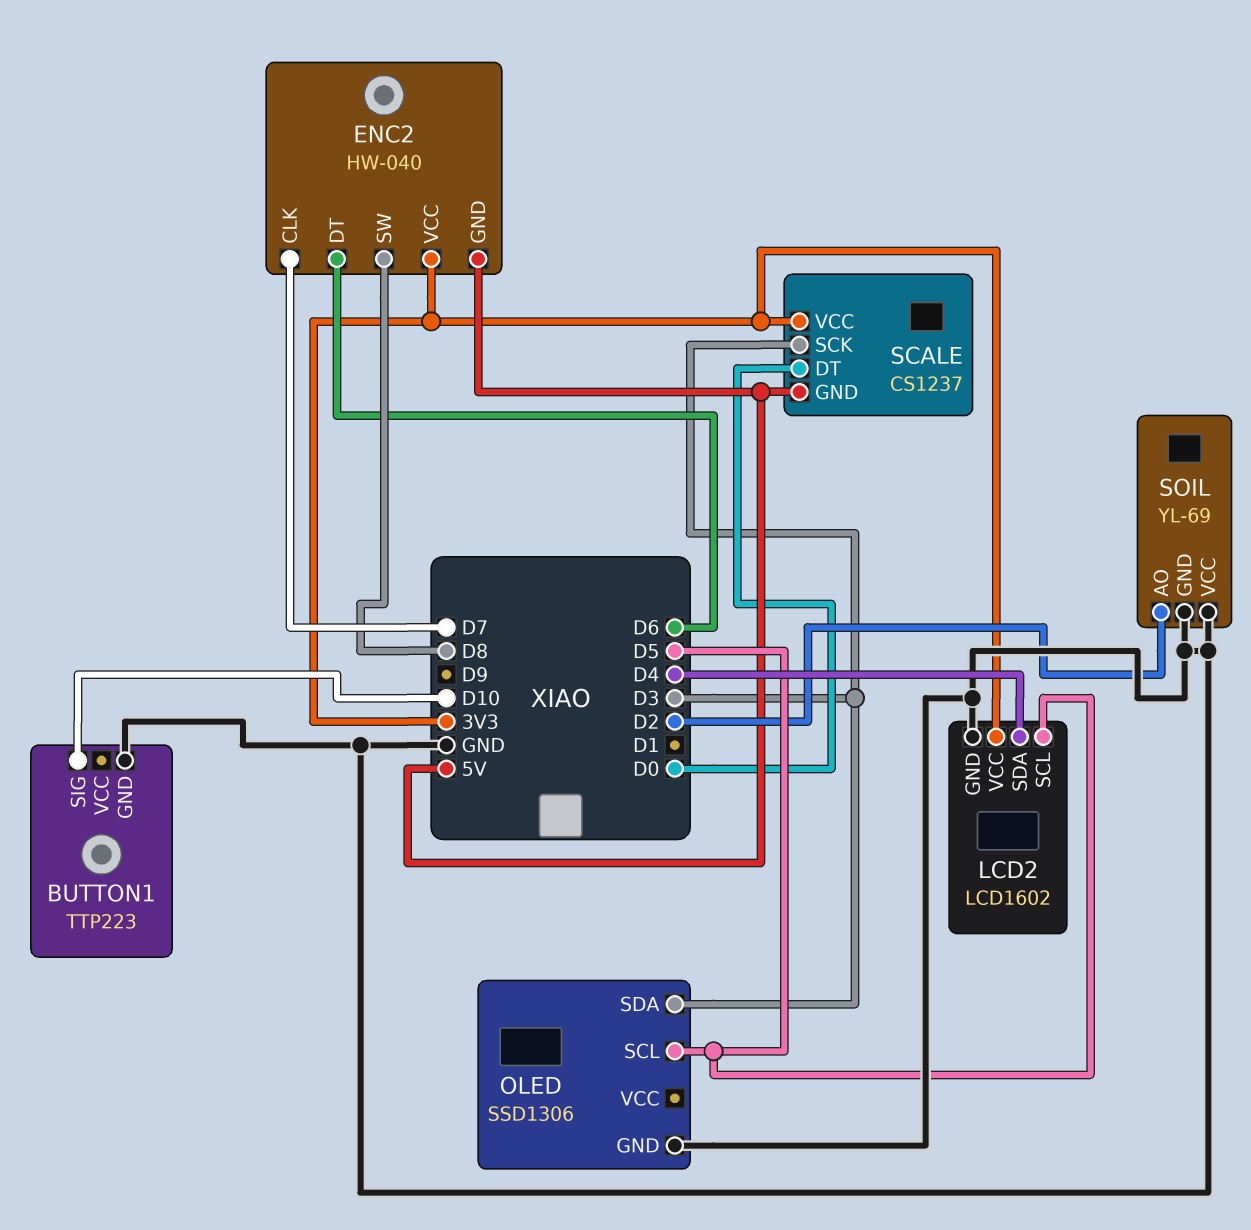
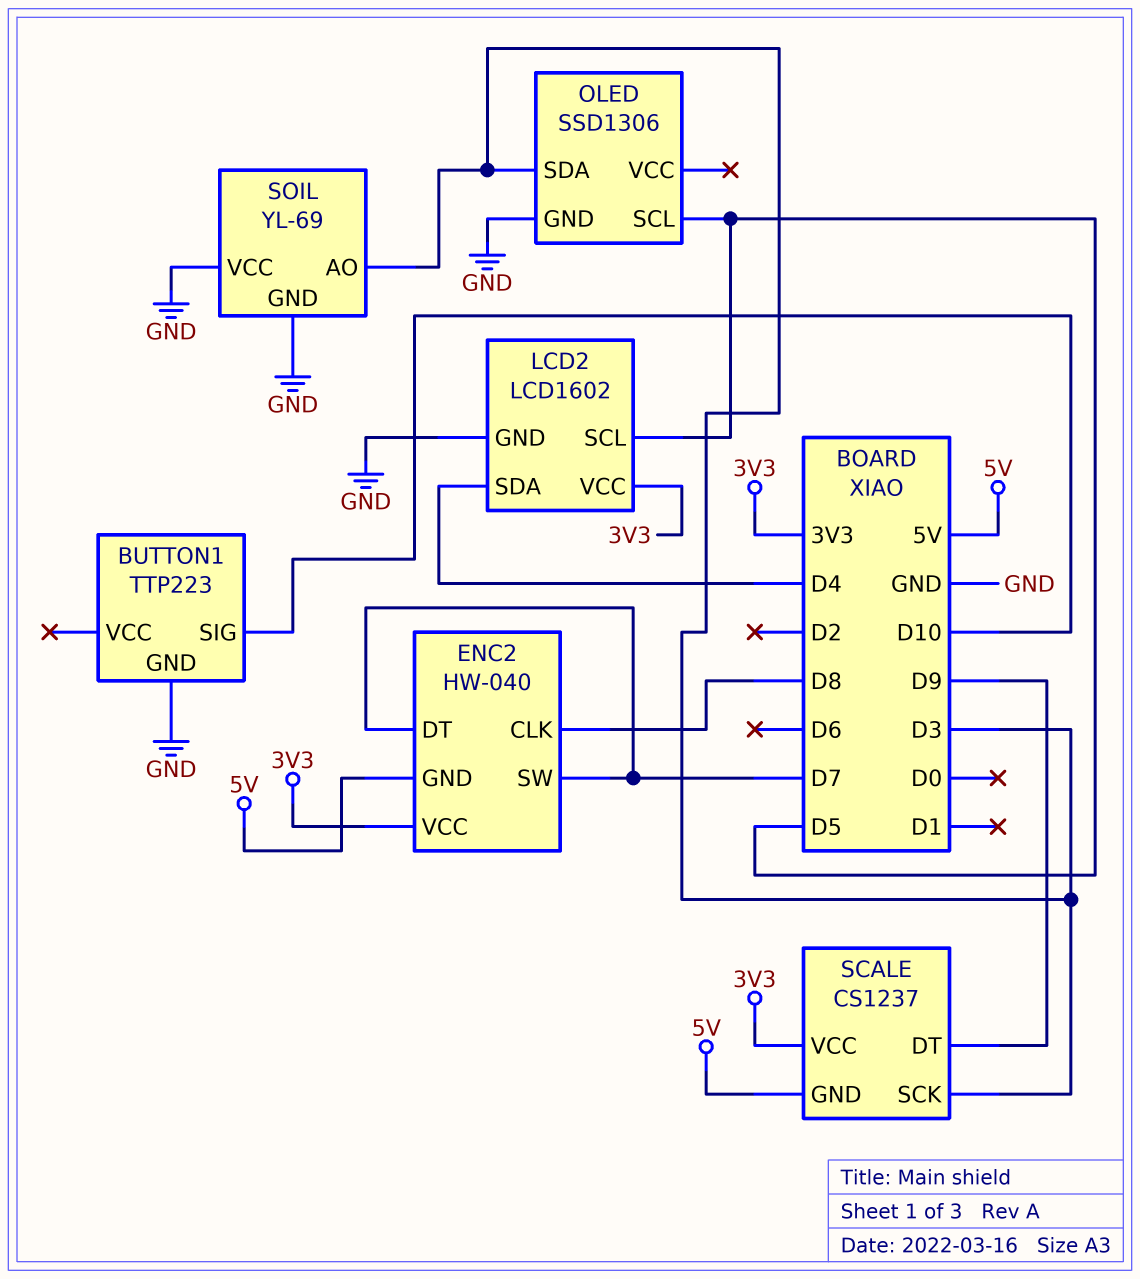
ENC2 pin CLK: D7 -> D8
ENC2 pin DT: D6 -> D7
ENC2 pin SW: D8 -> D7
SCALE pin DT: D0 -> D9
SOIL pin AO: D2 -> D3

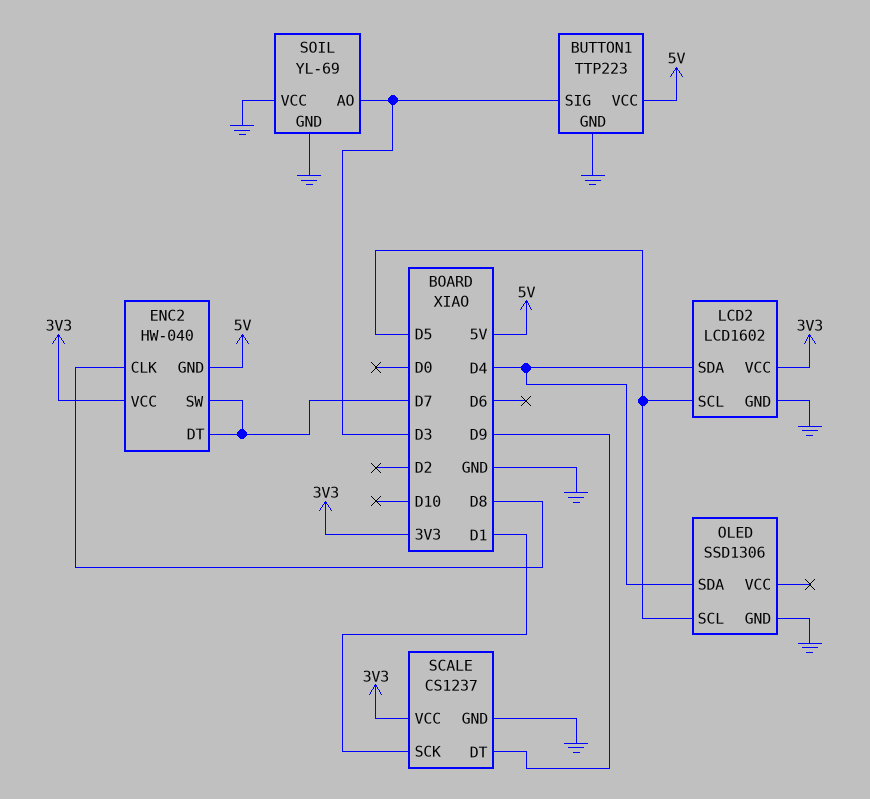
BUTTON1 pin SIG: D10 -> D3
BUTTON1 pin VCC: none -> 5V
OLED pin SDA: D3 -> D4
SCALE pin GND: 5V -> GND
SCALE pin SCK: D3 -> D1

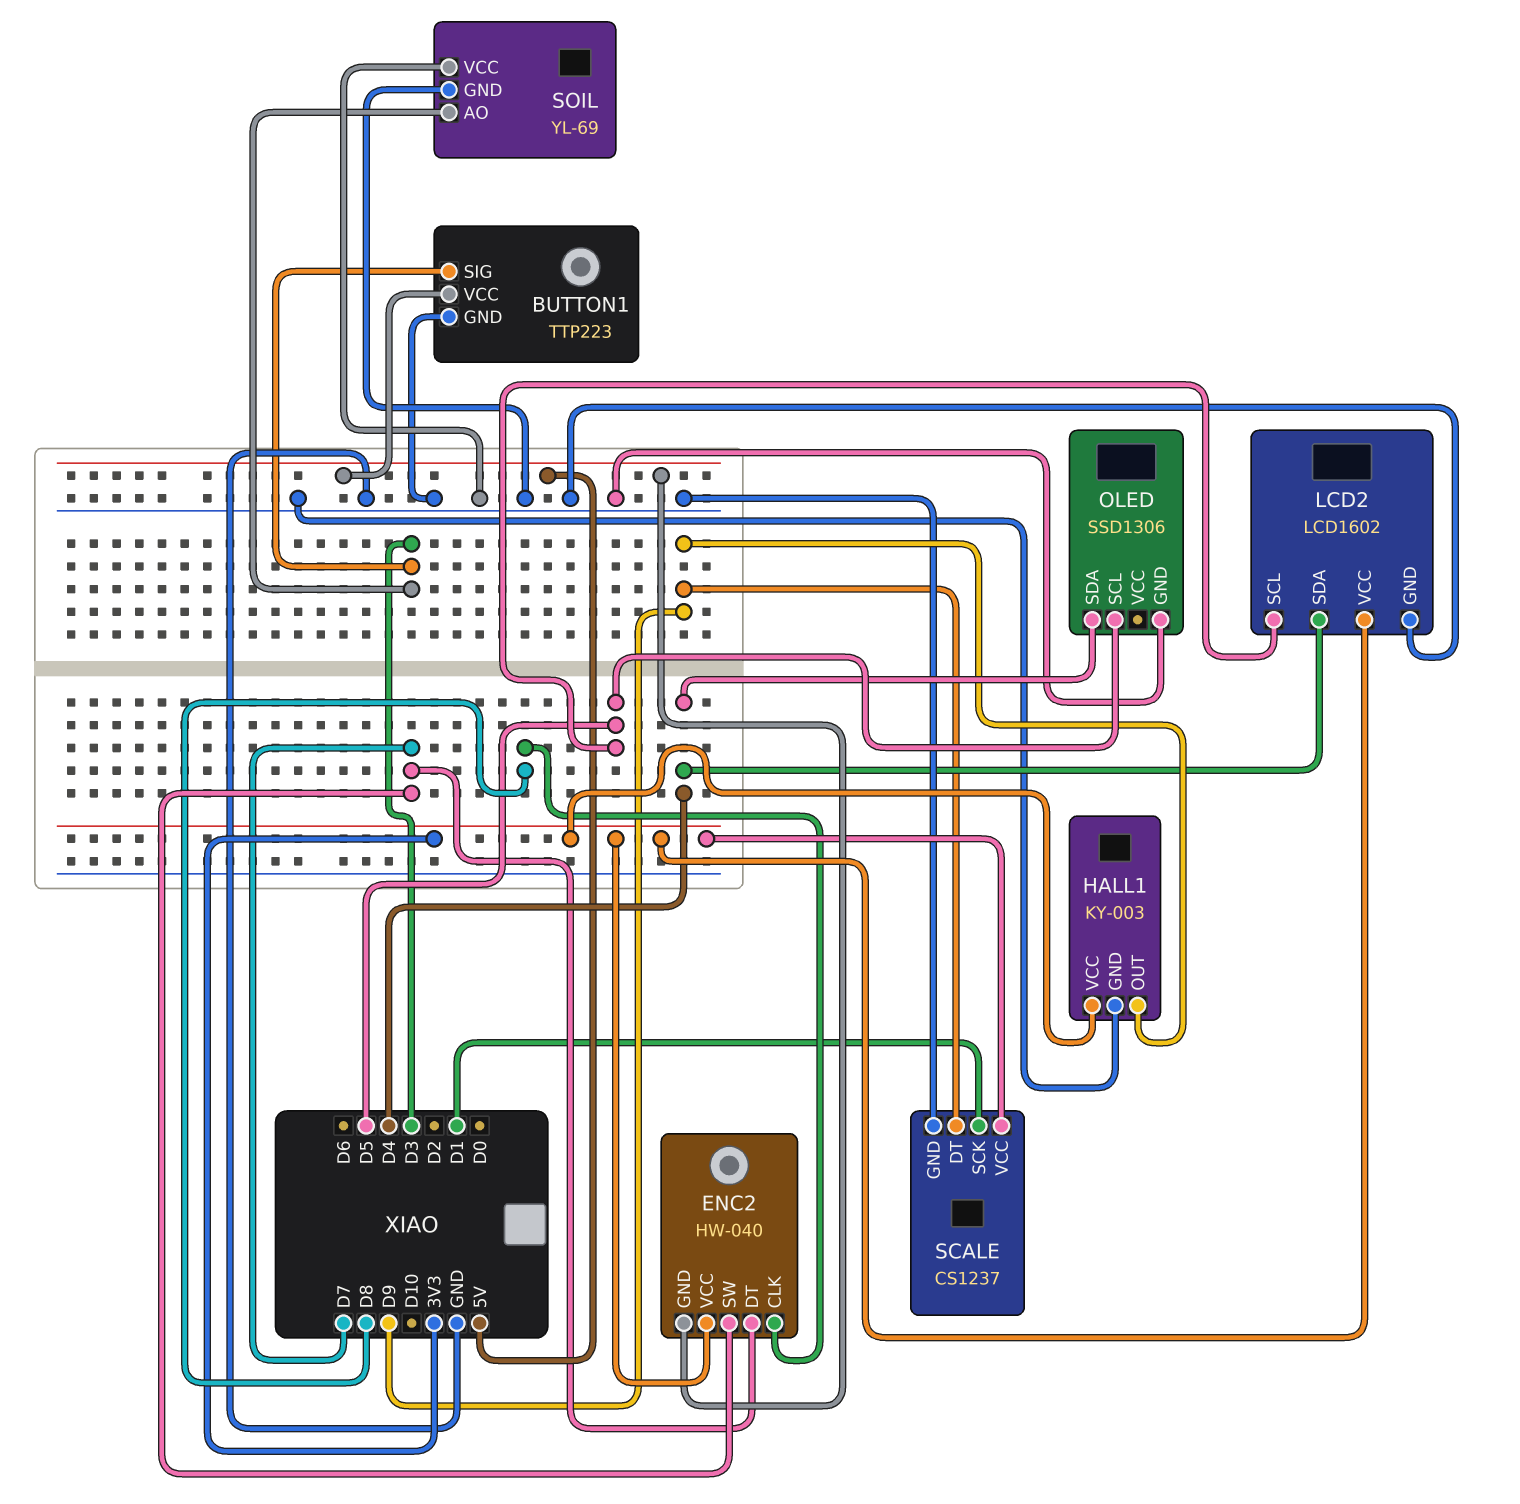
HALL1: none -> KY-003
HALL1 pin GND: none -> GND
HALL1 pin OUT: none -> D9
HALL1 pin VCC: none -> 3V3

